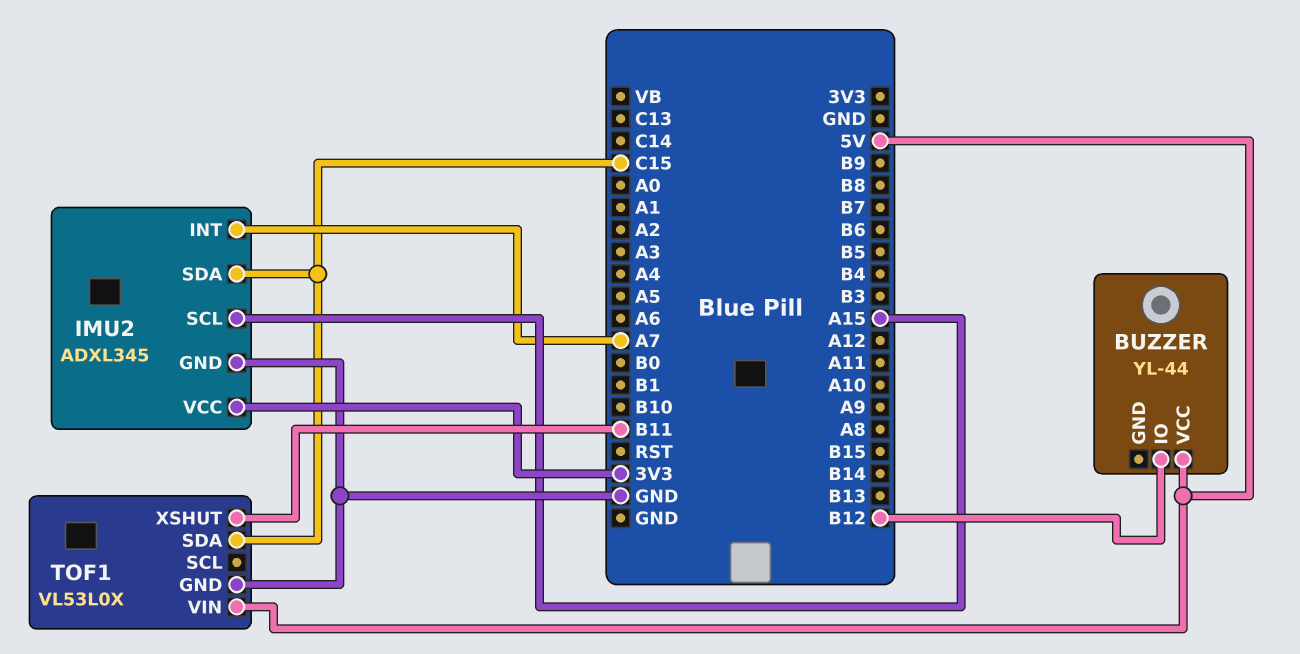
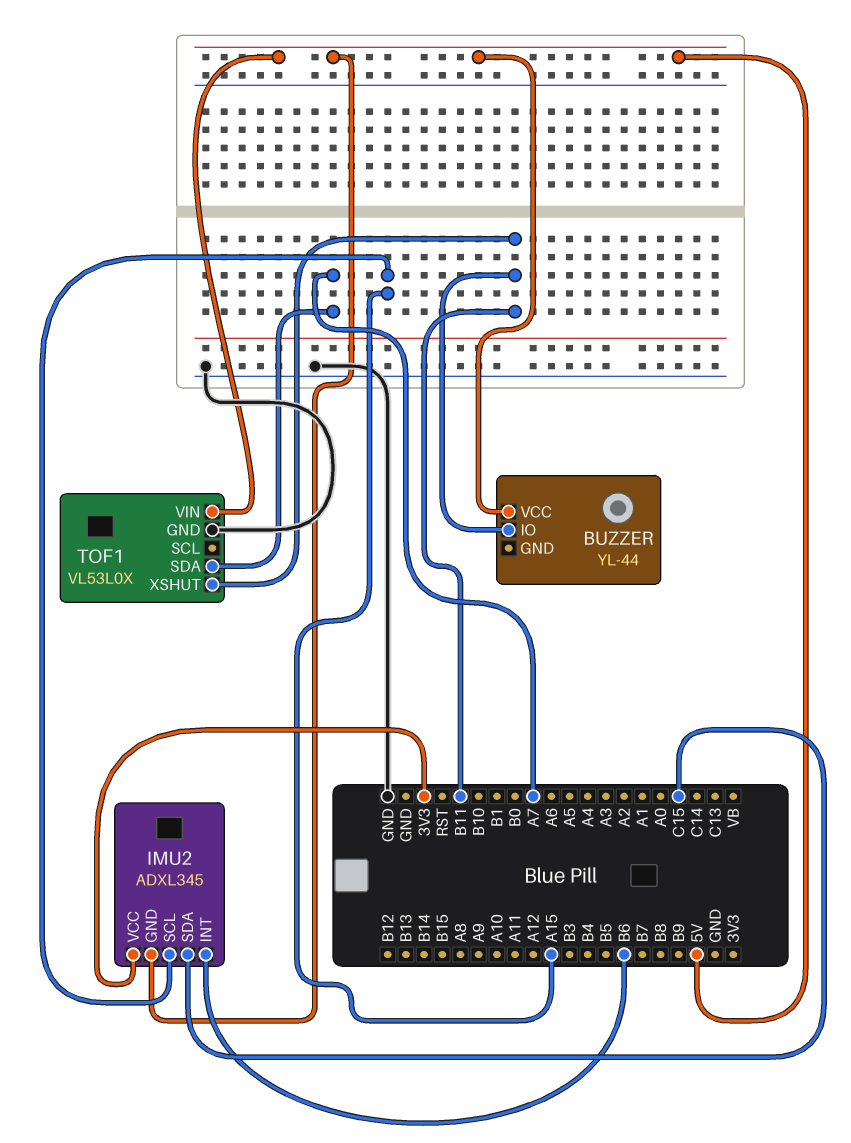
BUZZER pin IO: B12 -> B11
IMU2 pin GND: GND -> 5V
IMU2 pin INT: A7 -> B6
TOF1 pin SDA: C15 -> A7

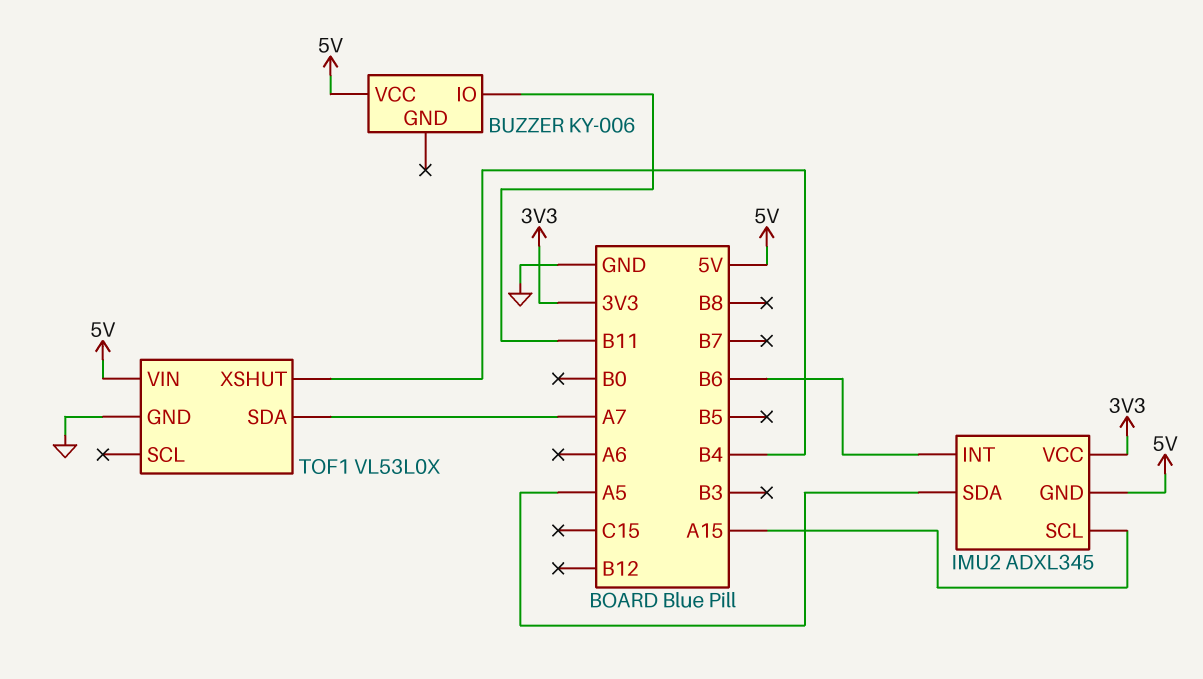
BUZZER: YL-44 -> KY-006
IMU2 pin SDA: C15 -> A5
TOF1 pin XSHUT: B11 -> B4

